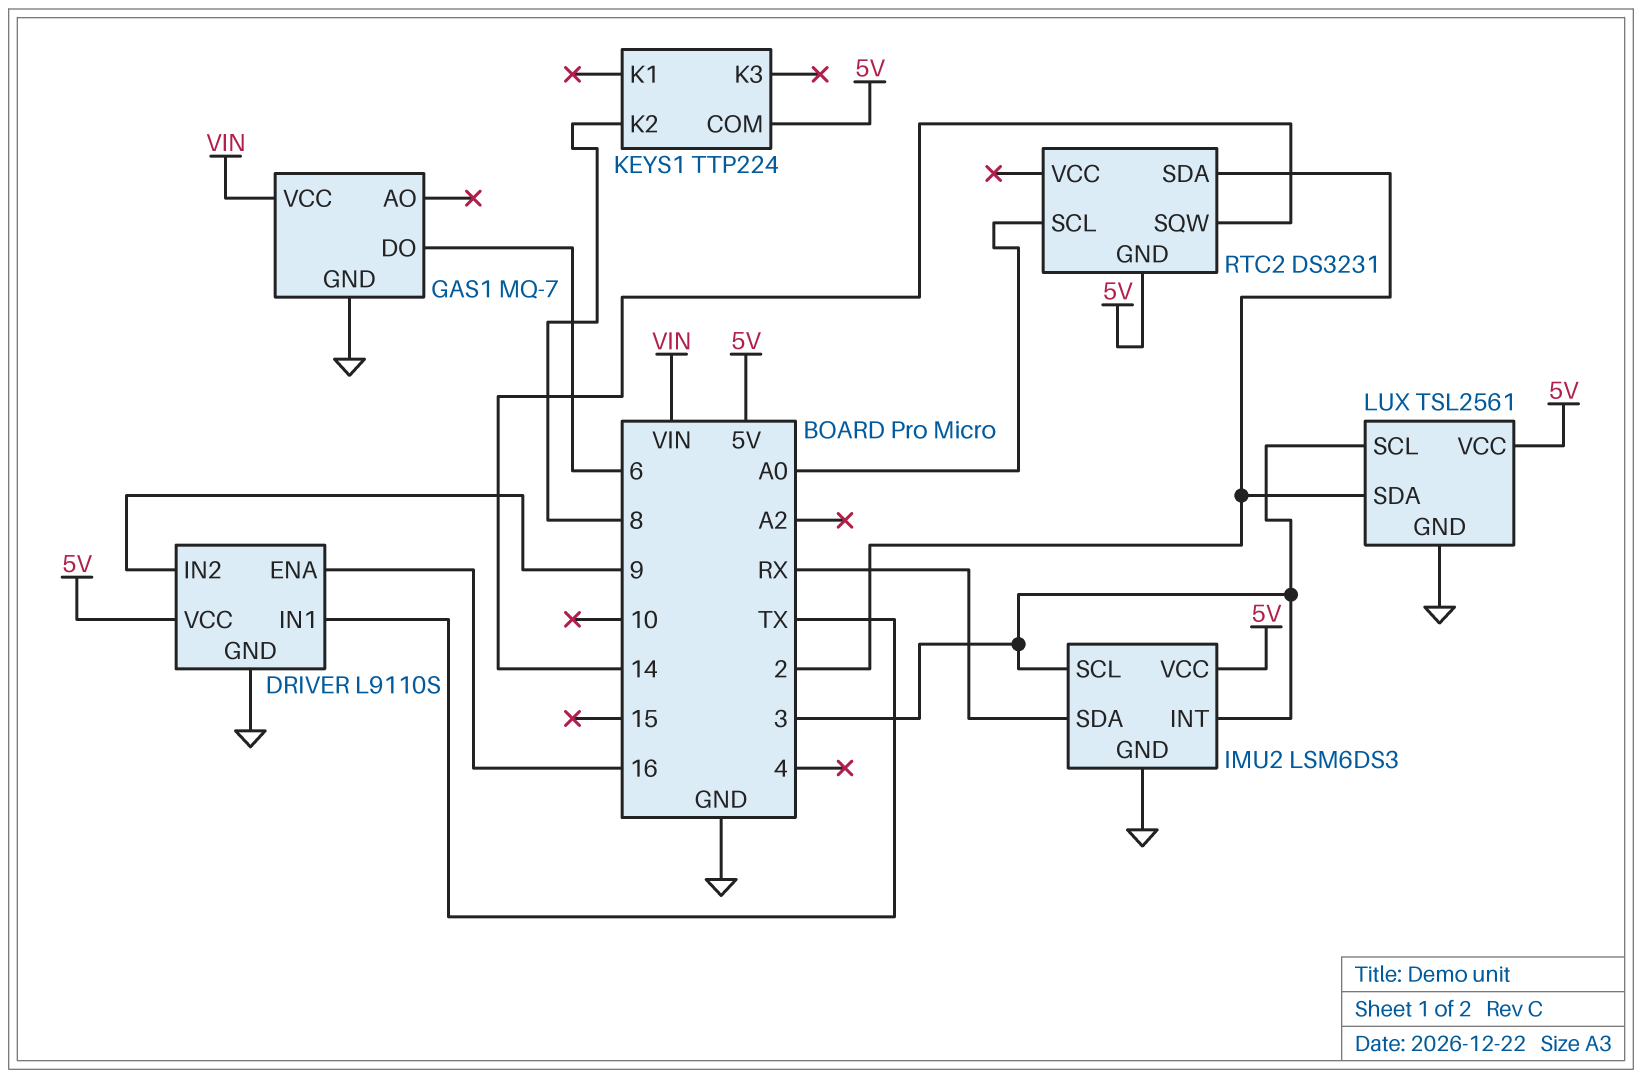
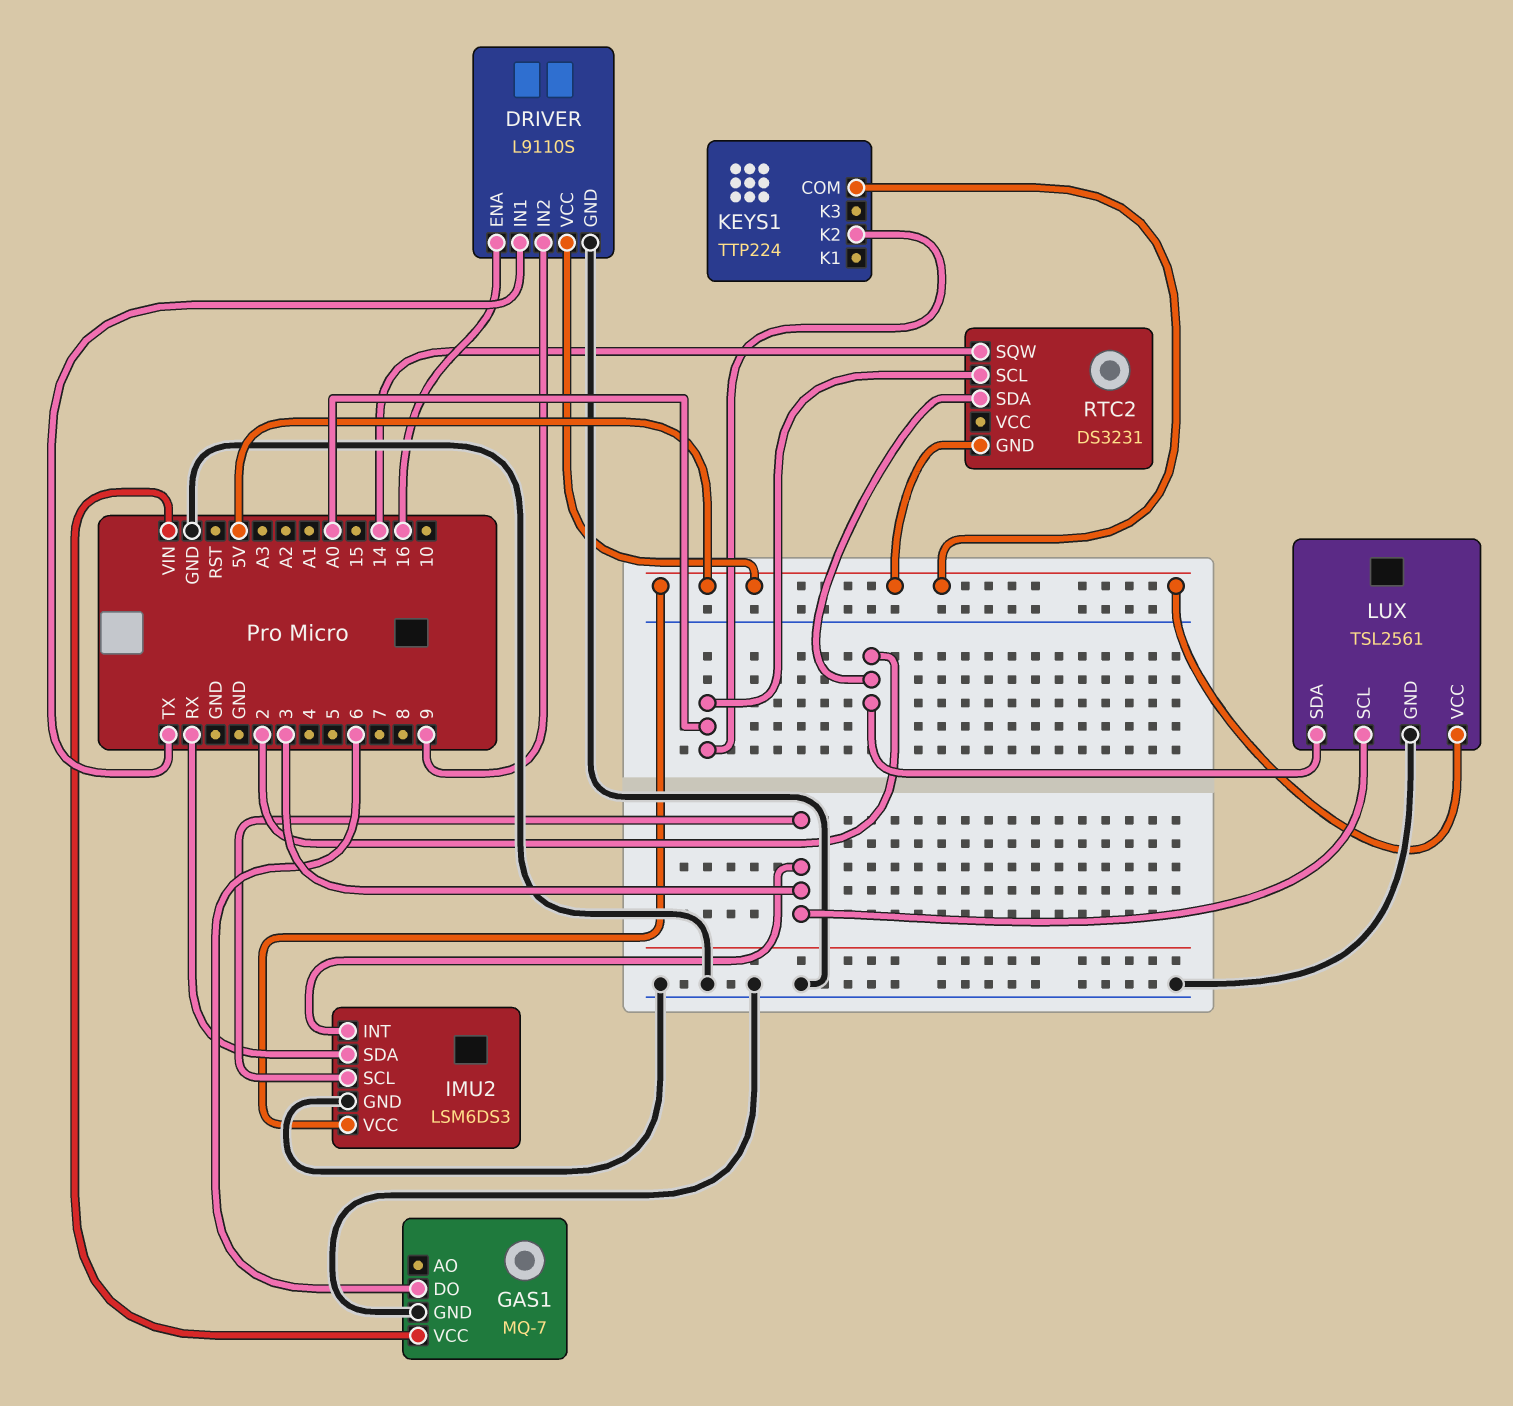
KEYS1 pin K2: 8 -> A0

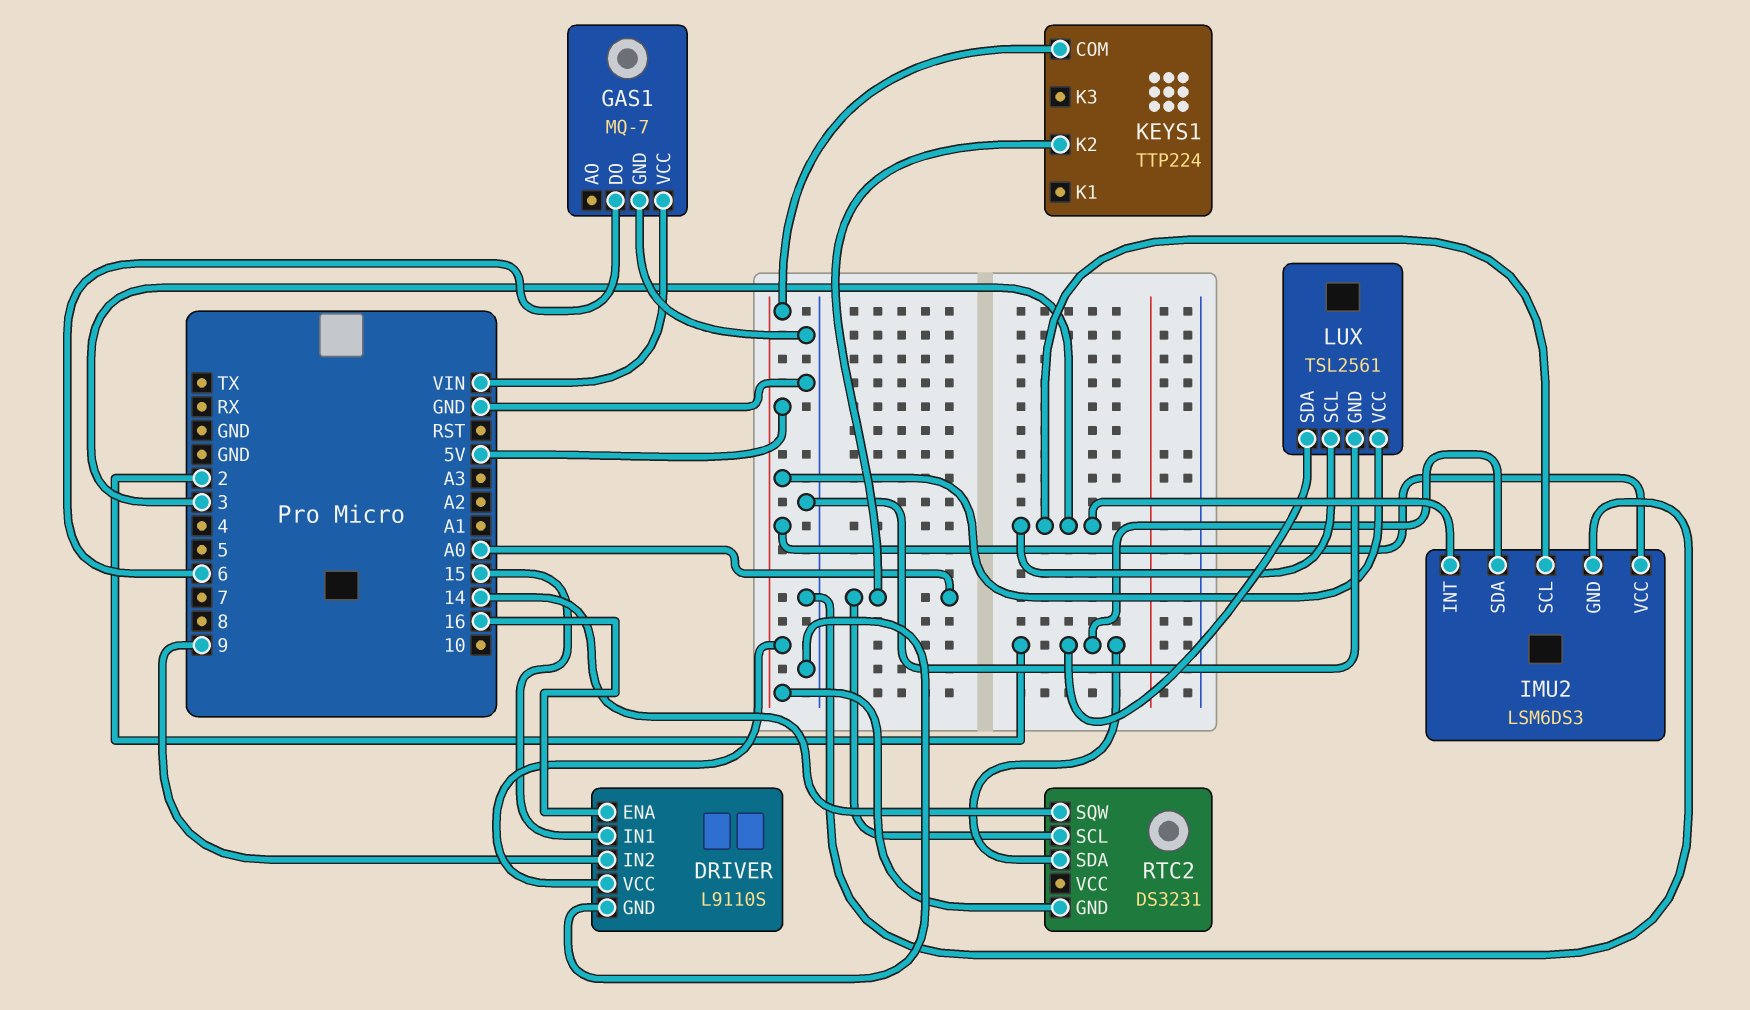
DRIVER pin IN1: TX -> 15
IMU2 pin SDA: RX -> 2

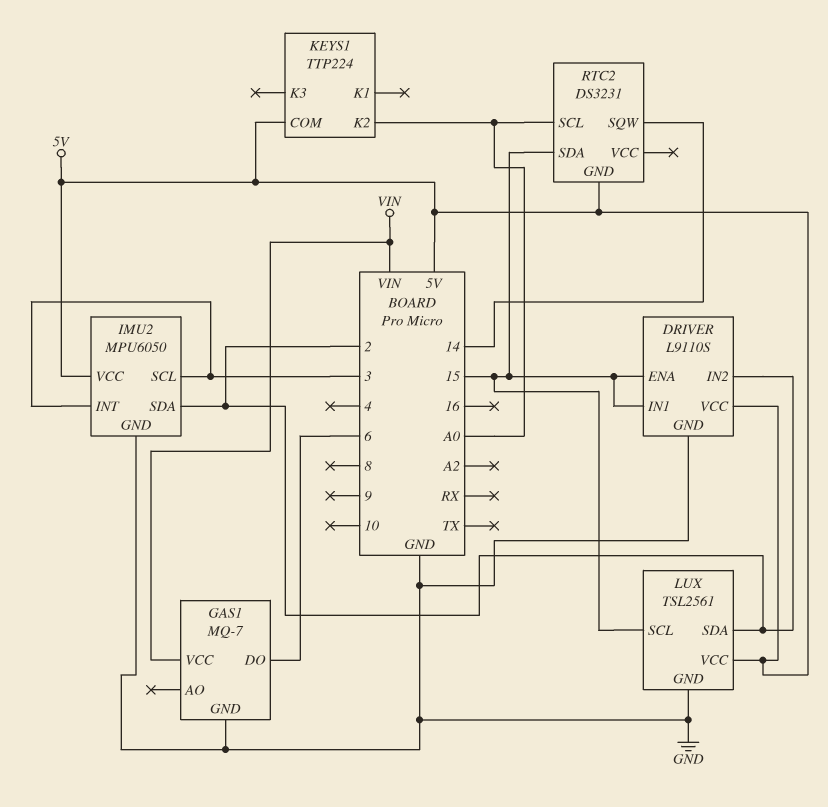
DRIVER pin ENA: 16 -> 15
DRIVER pin IN2: 9 -> 2
IMU2: LSM6DS3 -> MPU6050
LUX pin SCL: 3 -> 15
RTC2 pin SDA: 2 -> 15

